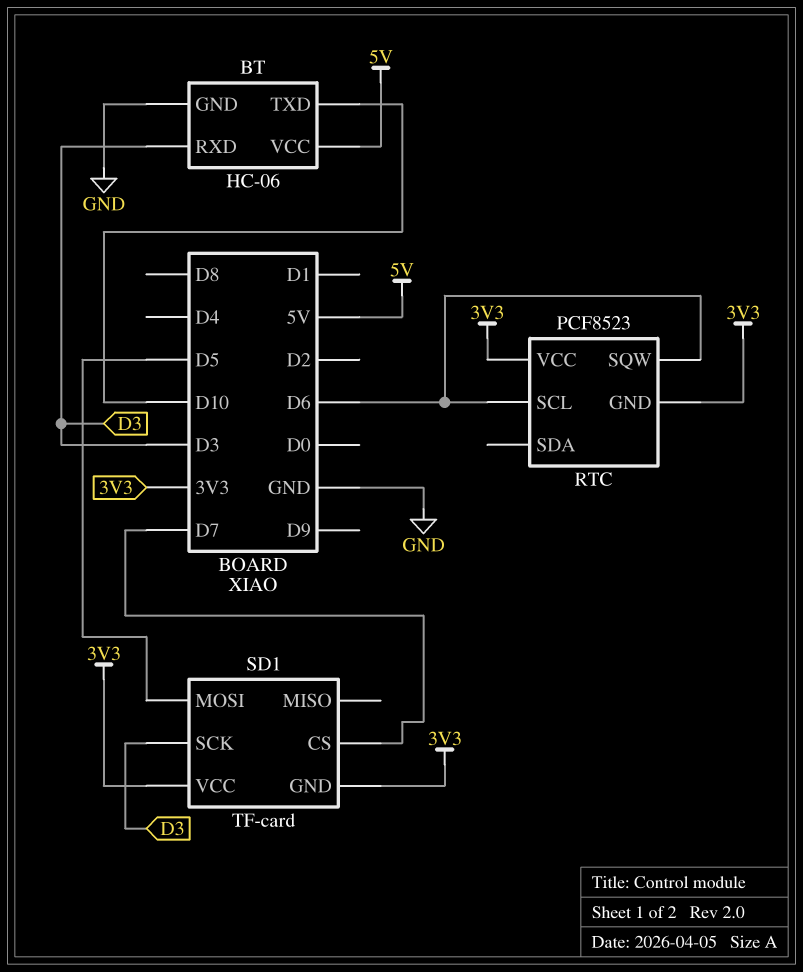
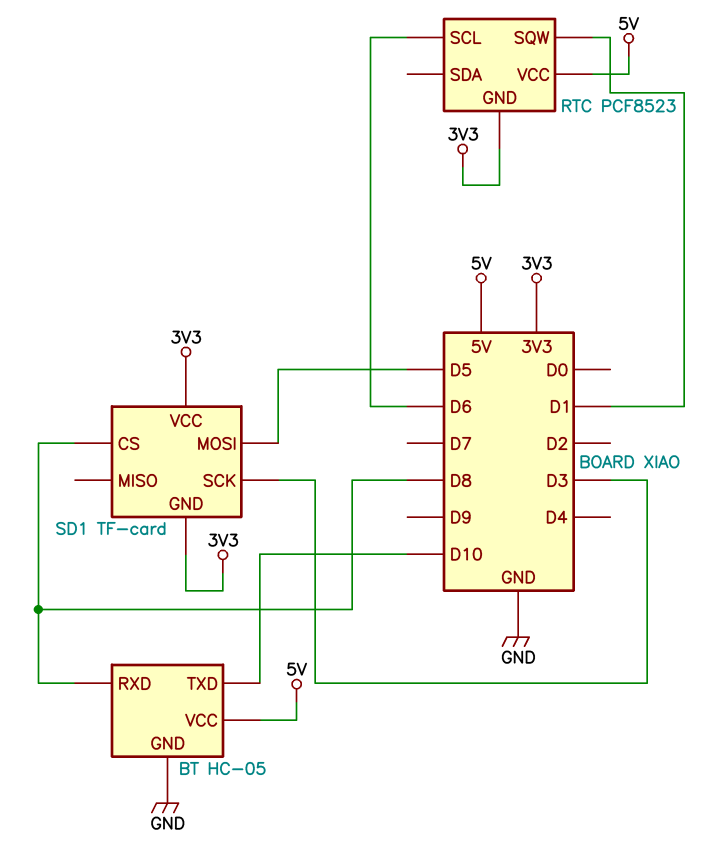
BT: HC-06 -> HC-05
BT pin RXD: D3 -> D8
RTC pin SQW: D6 -> D1
RTC pin VCC: 3V3 -> 5V
SD1 pin CS: D7 -> D8

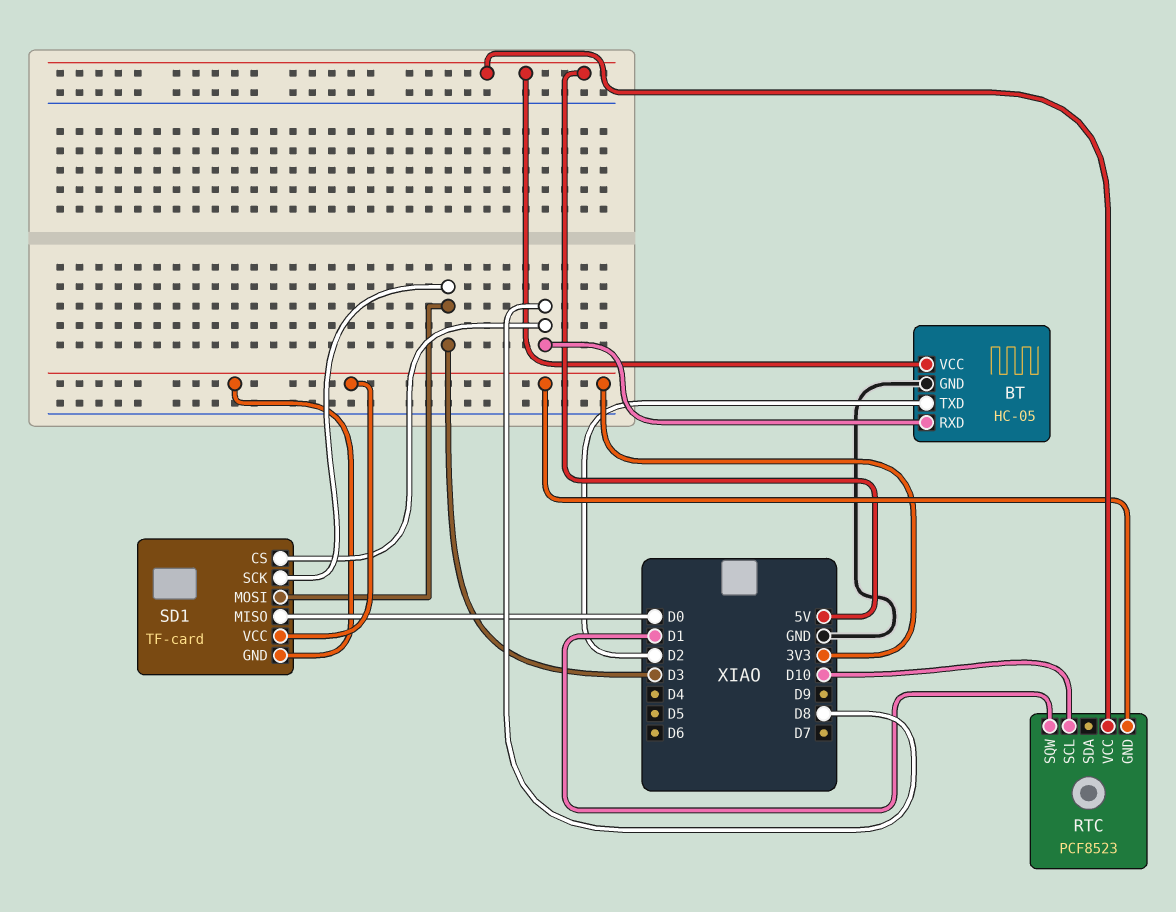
BT pin TXD: D10 -> D2
RTC pin SCL: D6 -> D10
SD1 pin MISO: none -> D0
SD1 pin MOSI: D5 -> D3

